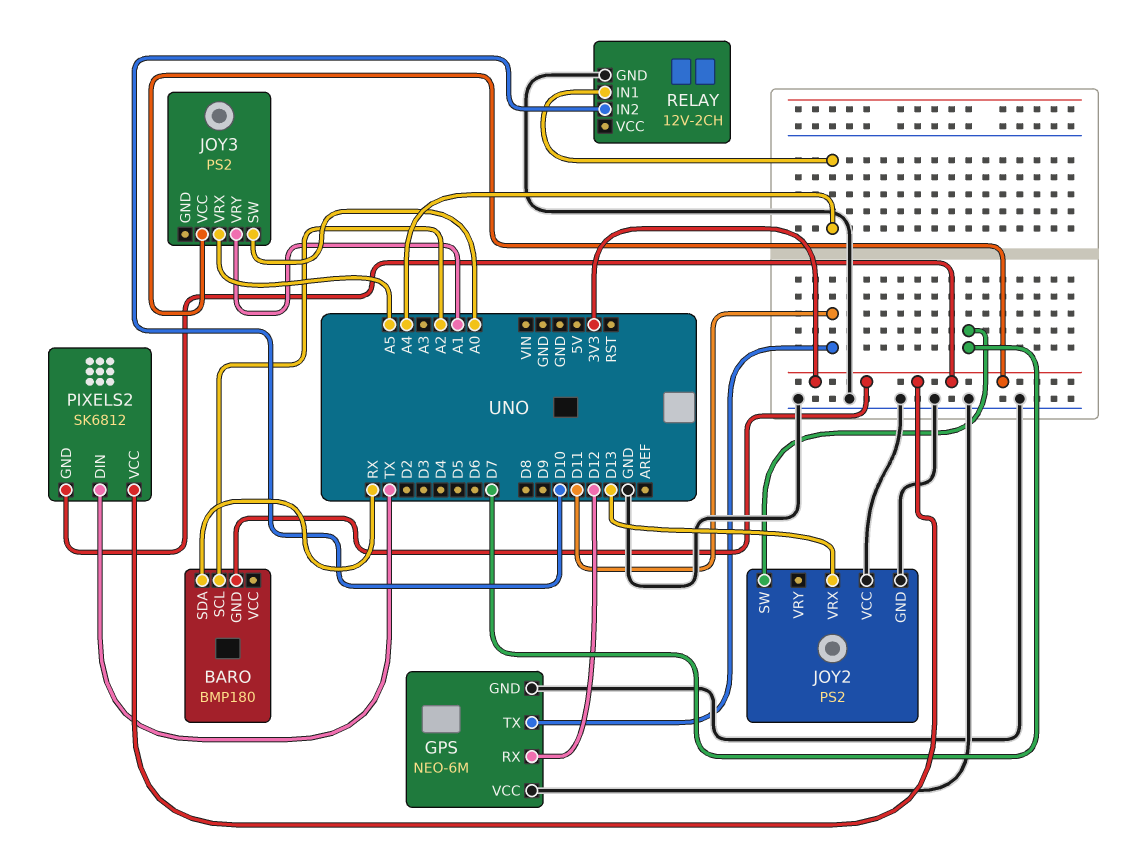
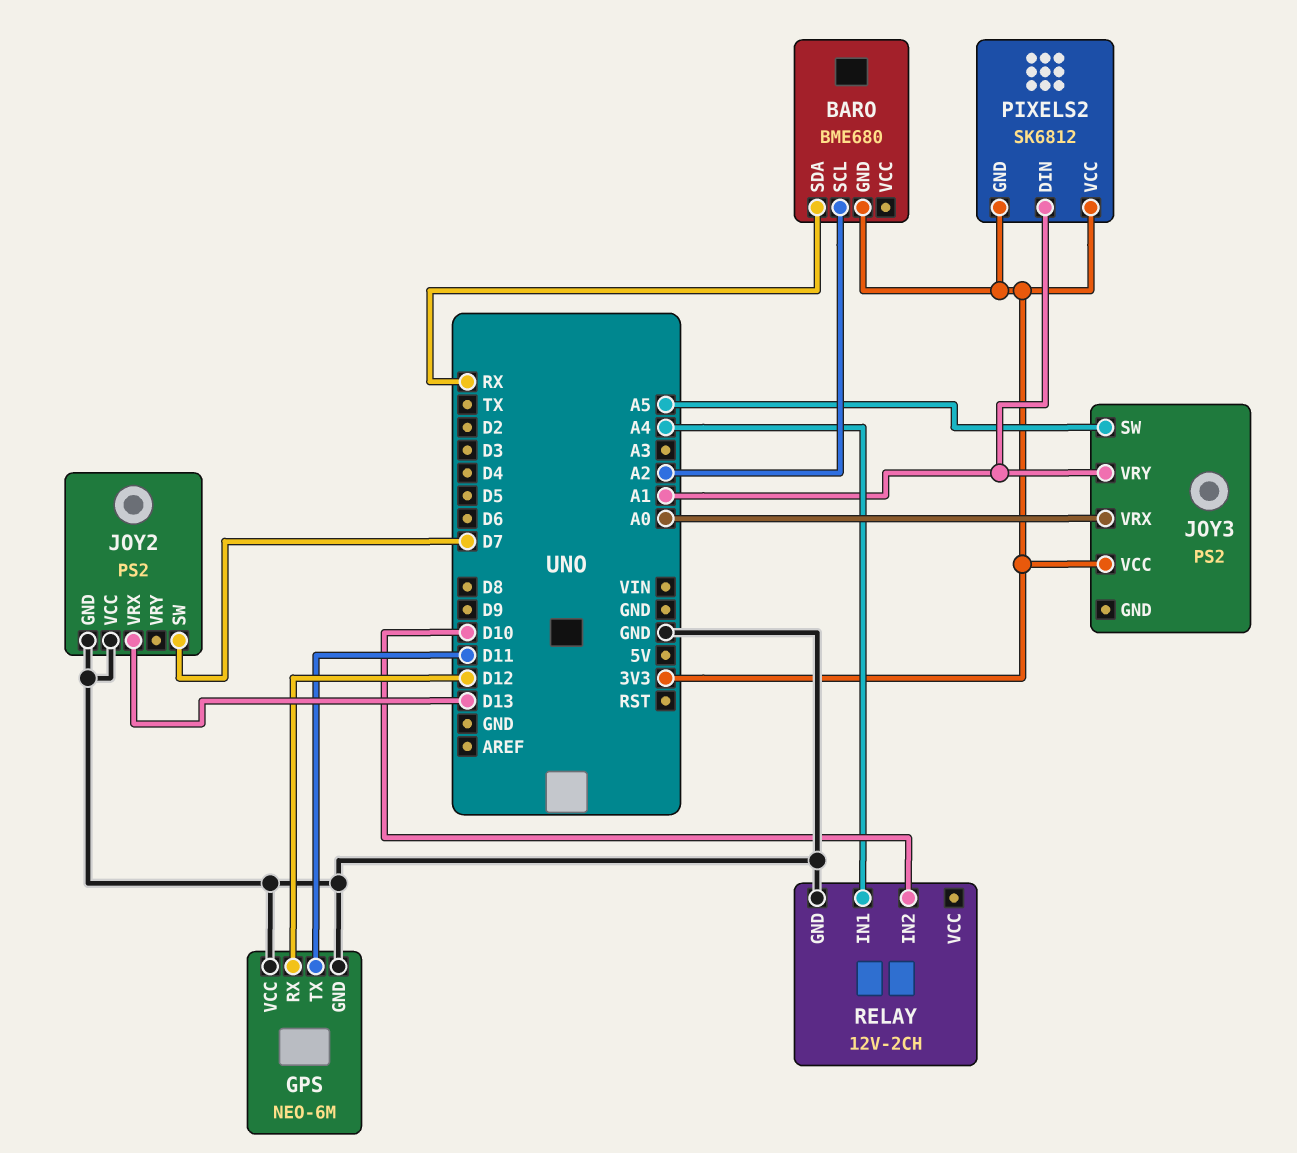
BARO: BMP180 -> BME680
JOY3 pin SW: A0 -> A5
JOY3 pin VRX: A5 -> A0
PIXELS2 pin DIN: TX -> A1

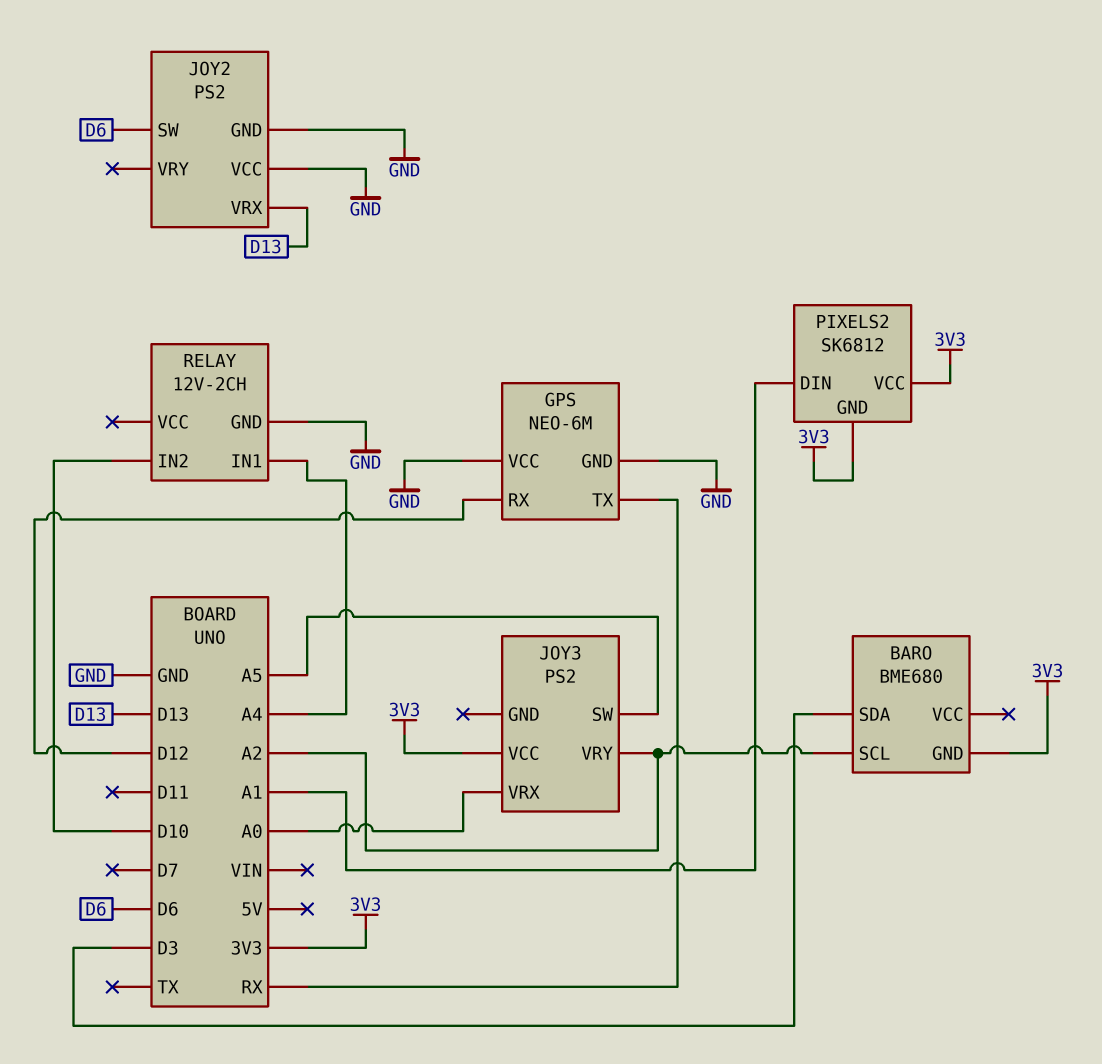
BARO pin SDA: RX -> D3
GPS pin TX: D11 -> RX
JOY2 pin SW: D7 -> D6
JOY3 pin VRY: A1 -> A2

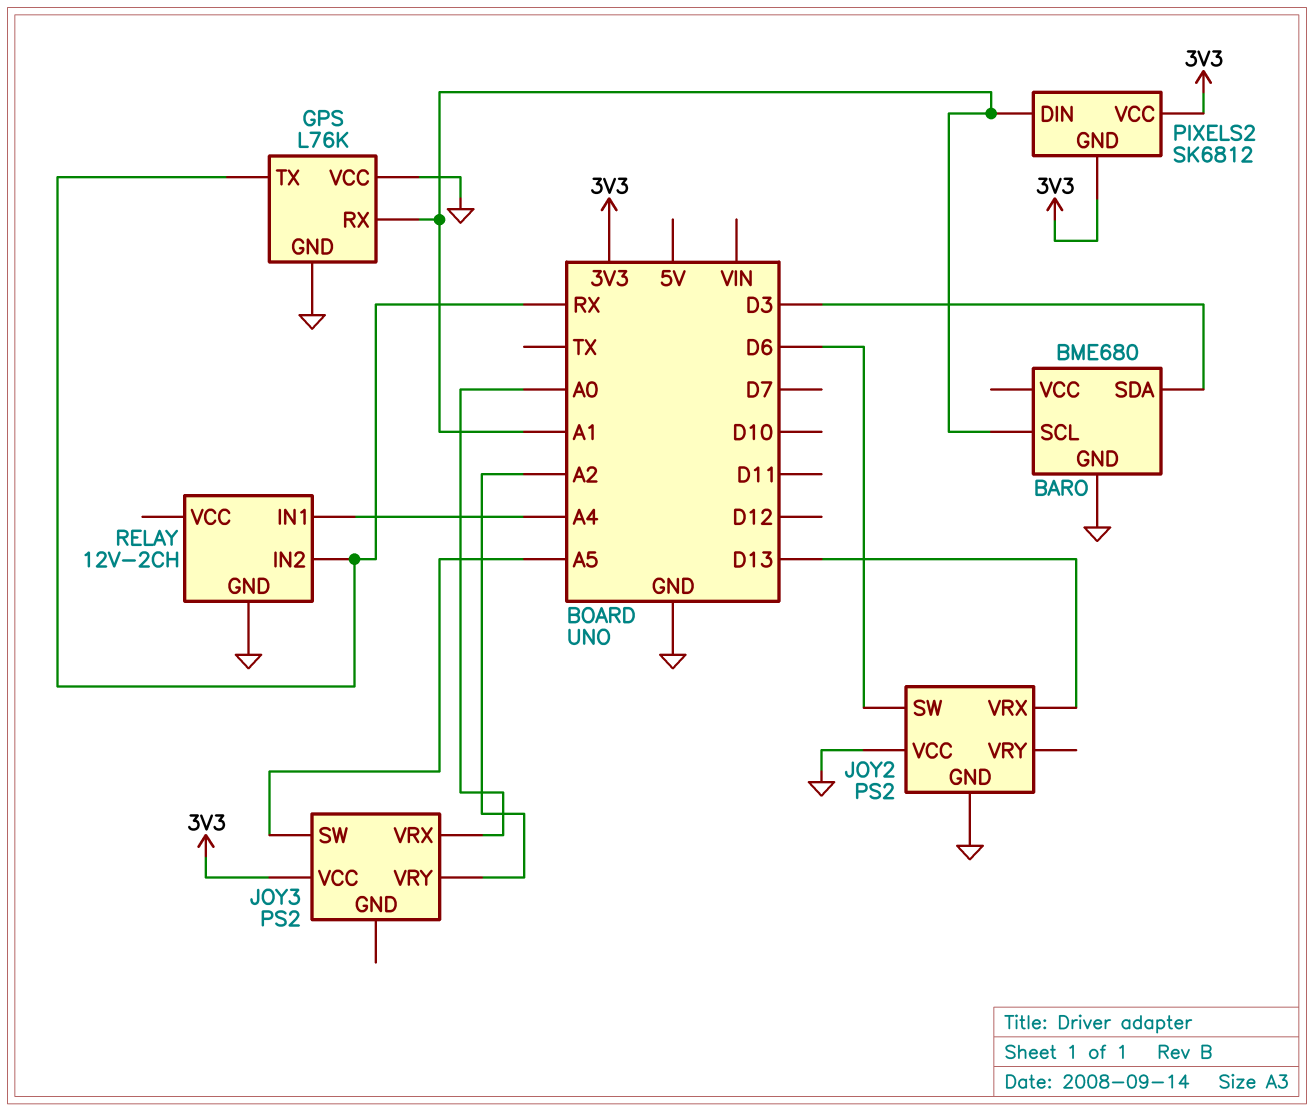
BARO pin GND: 3V3 -> GND
BARO pin SCL: A2 -> A1
GPS: NEO-6M -> L76K
GPS pin RX: D12 -> A1
RELAY pin IN2: D10 -> RX

